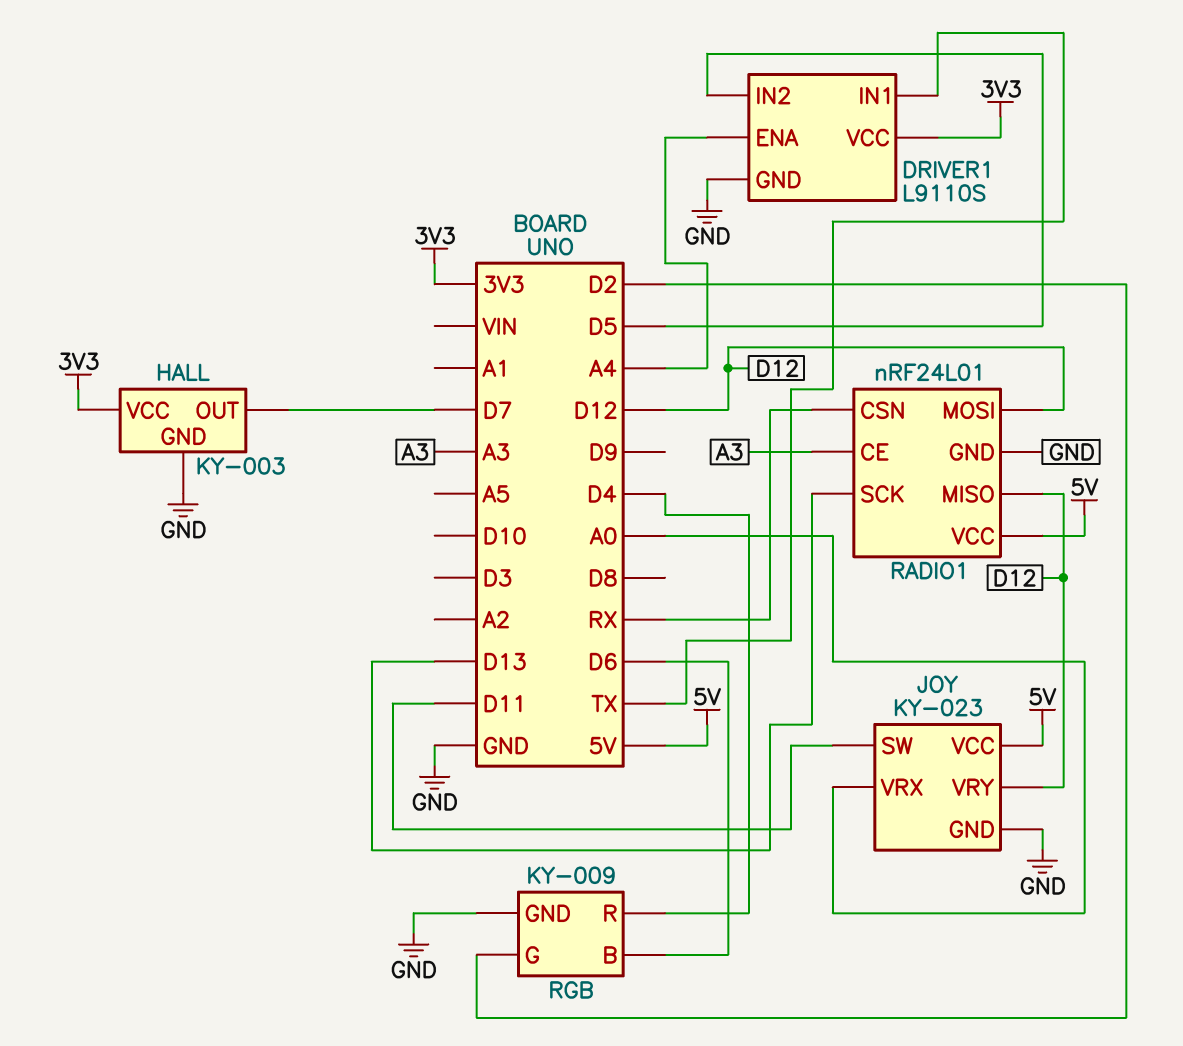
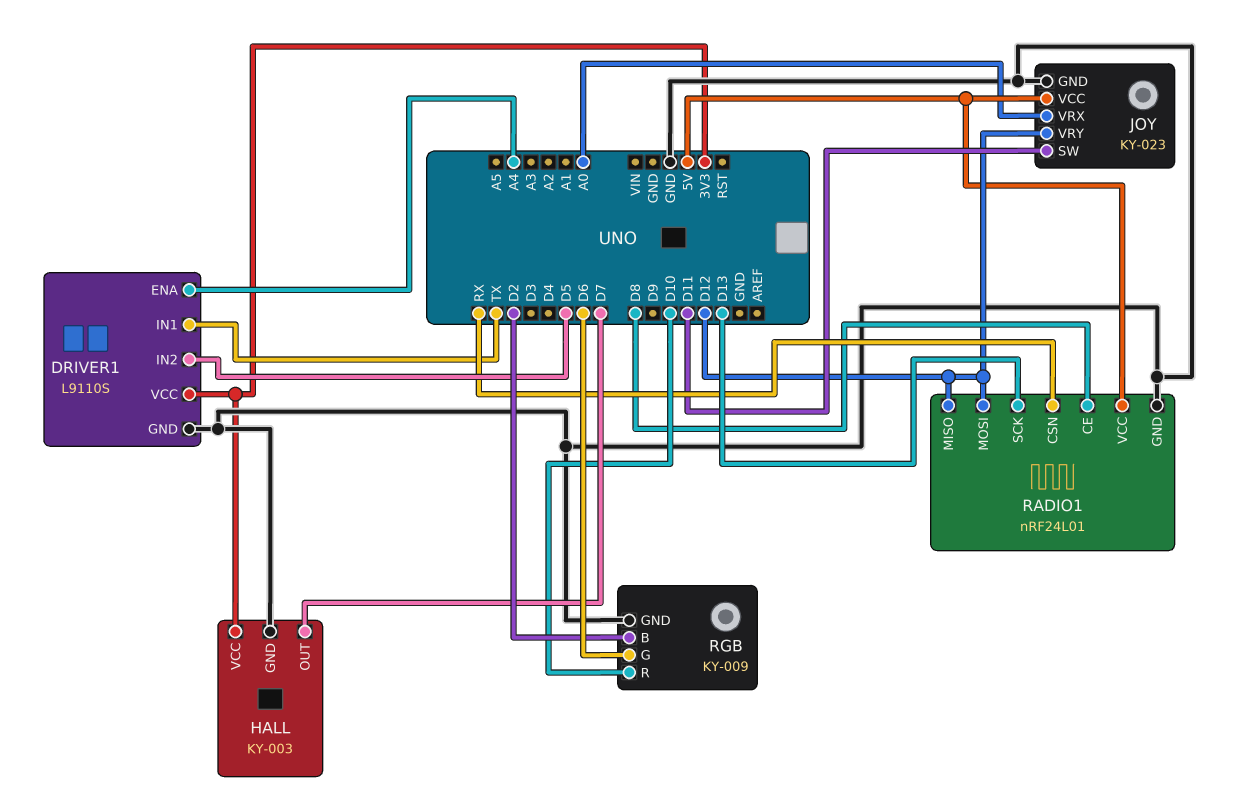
RADIO1 pin CE: A3 -> D8
RGB pin B: D6 -> D2
RGB pin G: D2 -> D6
RGB pin R: D4 -> D10

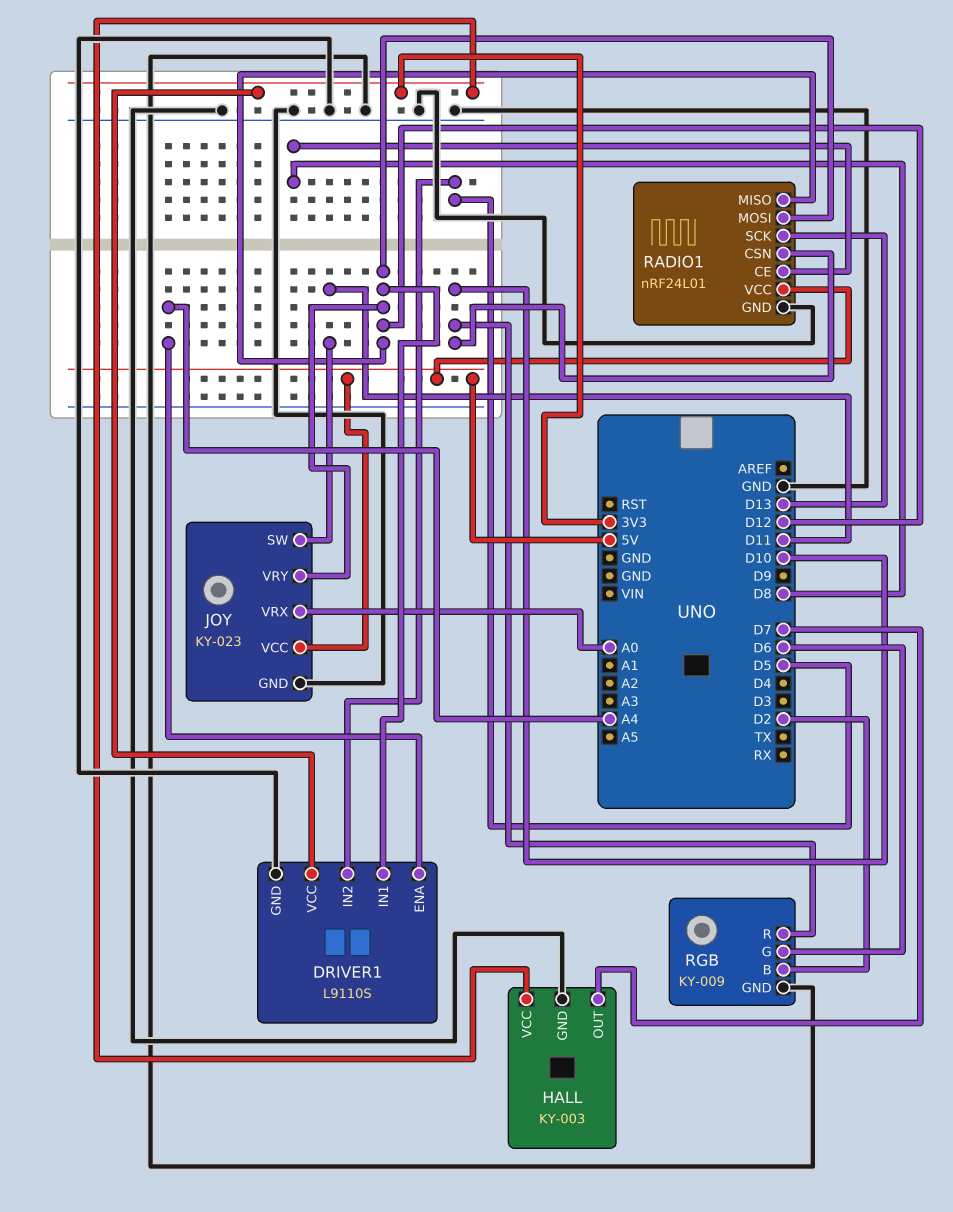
DRIVER1 pin IN1: TX -> D12
RADIO1 pin CSN: RX -> D10

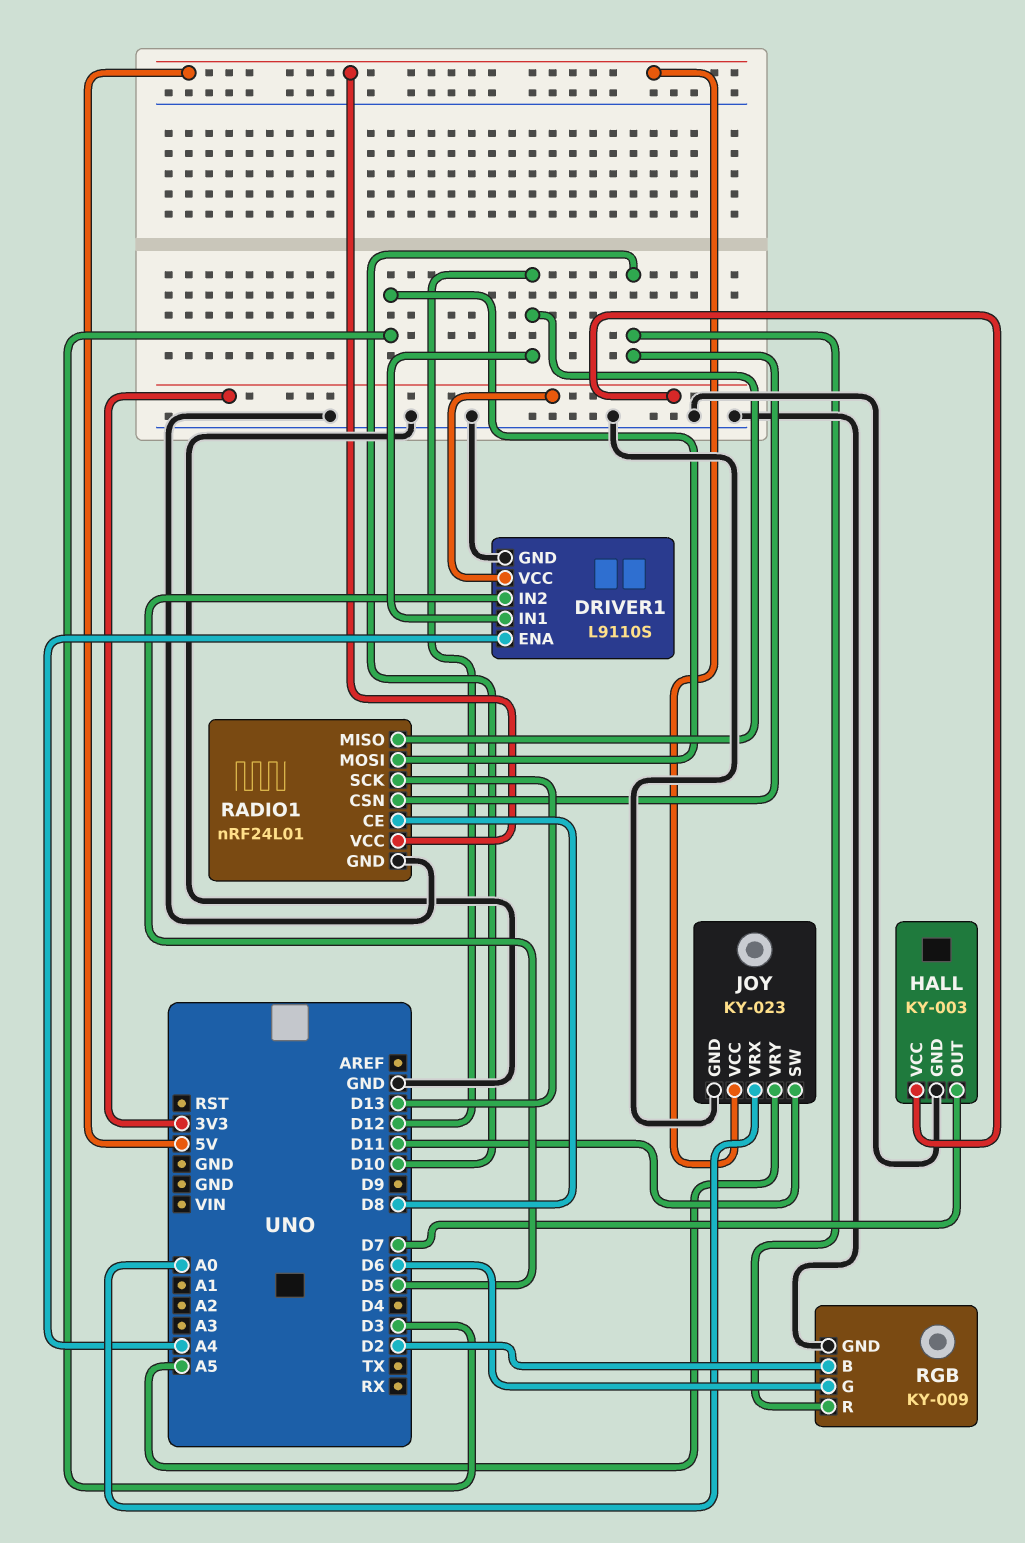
JOY pin VRY: D12 -> A5
RADIO1 pin MOSI: D12 -> D3

